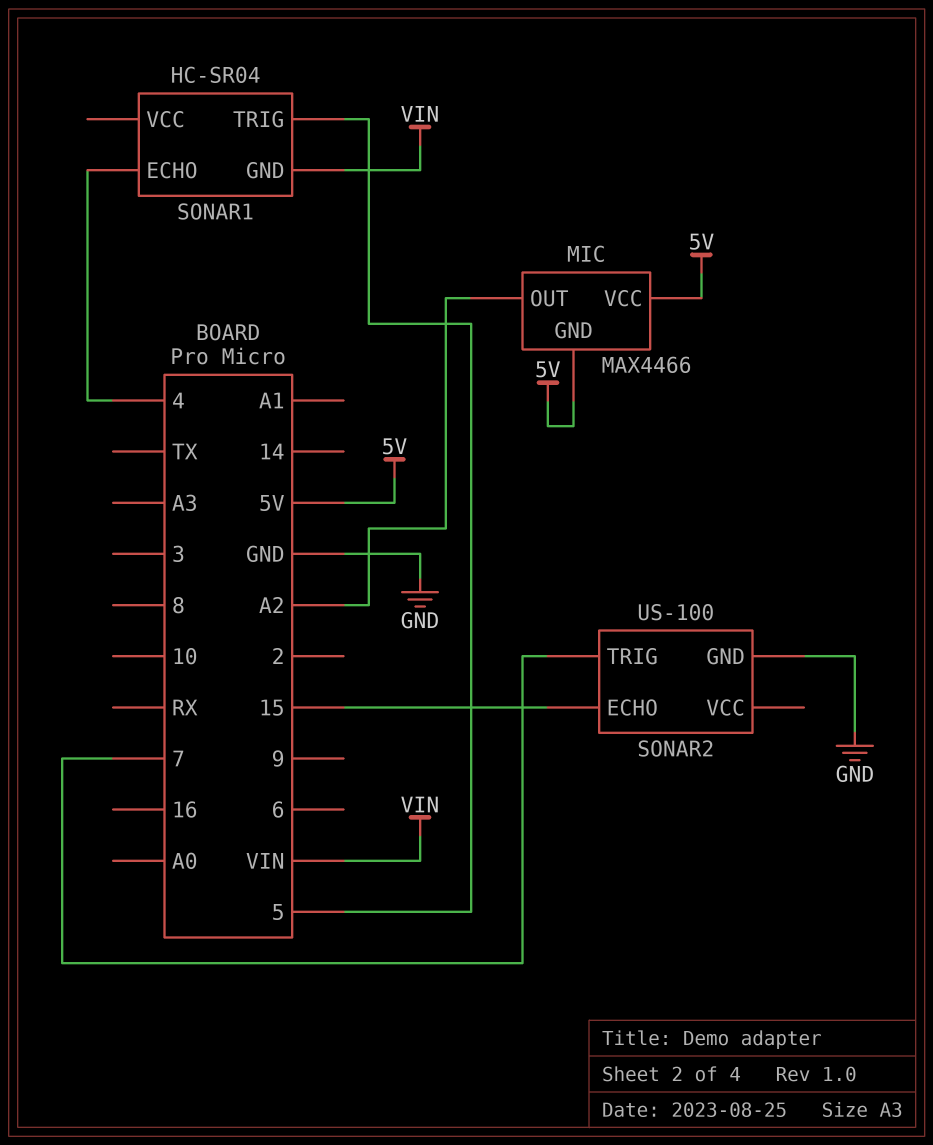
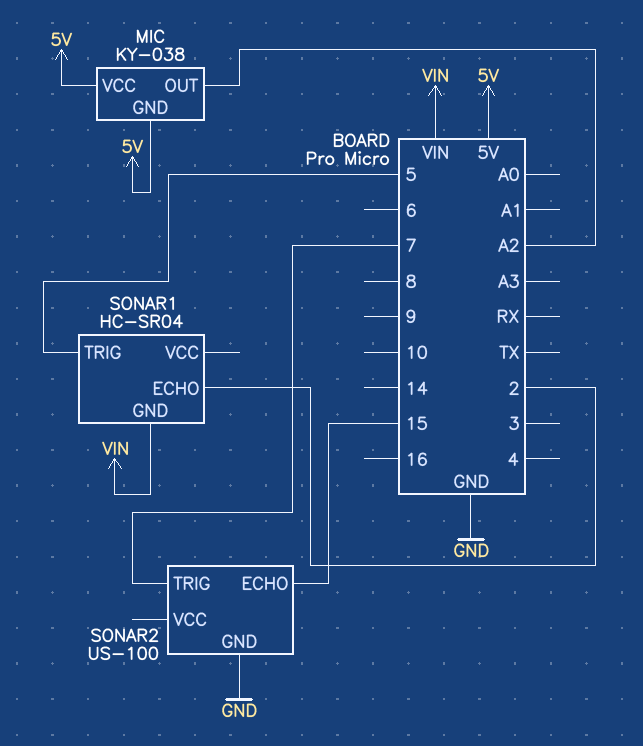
MIC: MAX4466 -> KY-038
SONAR1 pin ECHO: 4 -> 2

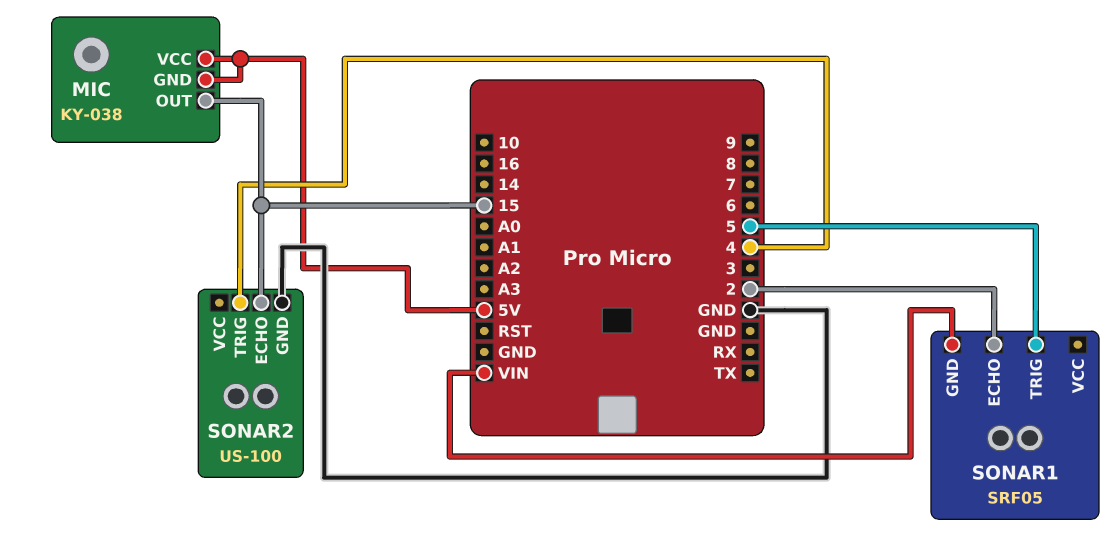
MIC pin OUT: A2 -> 15
SONAR1: HC-SR04 -> SRF05
SONAR2 pin TRIG: 7 -> 4

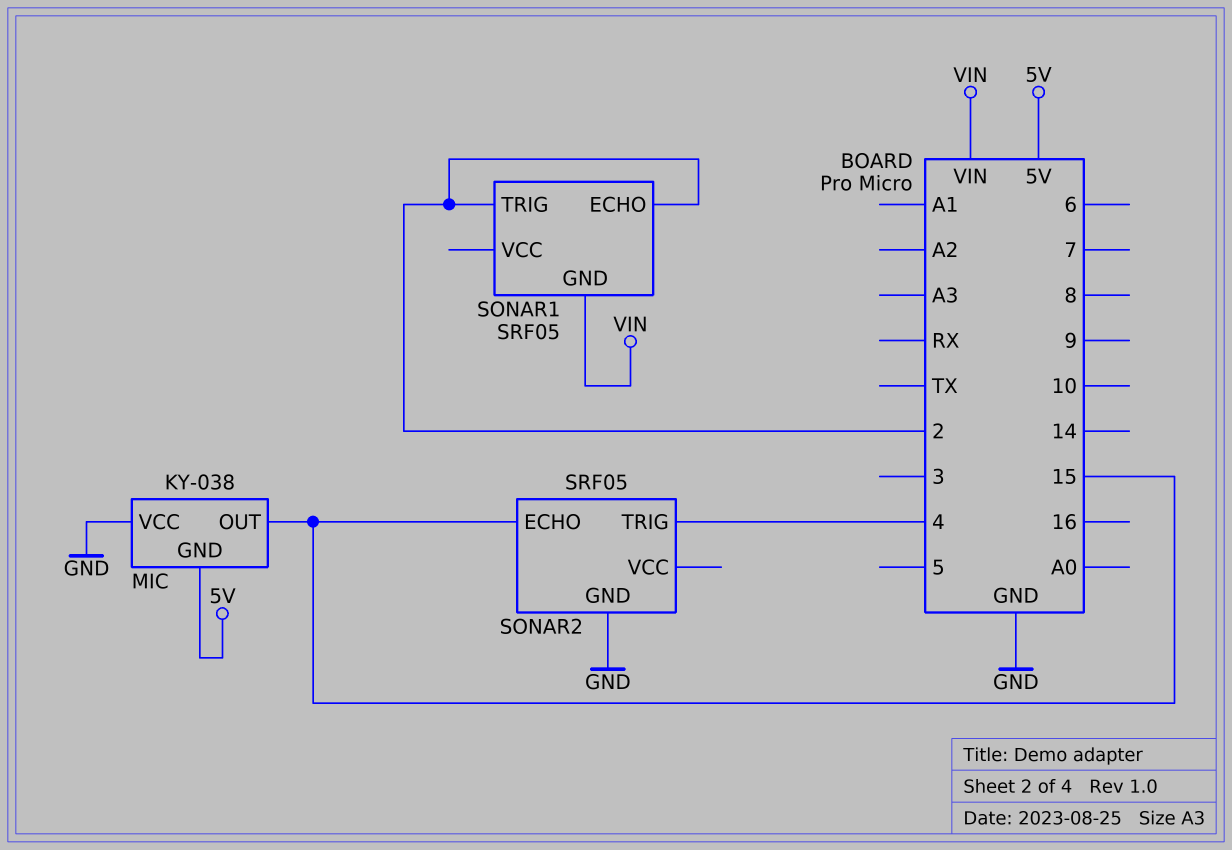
MIC pin VCC: 5V -> GND
SONAR1 pin TRIG: 5 -> 2
SONAR2: US-100 -> SRF05

